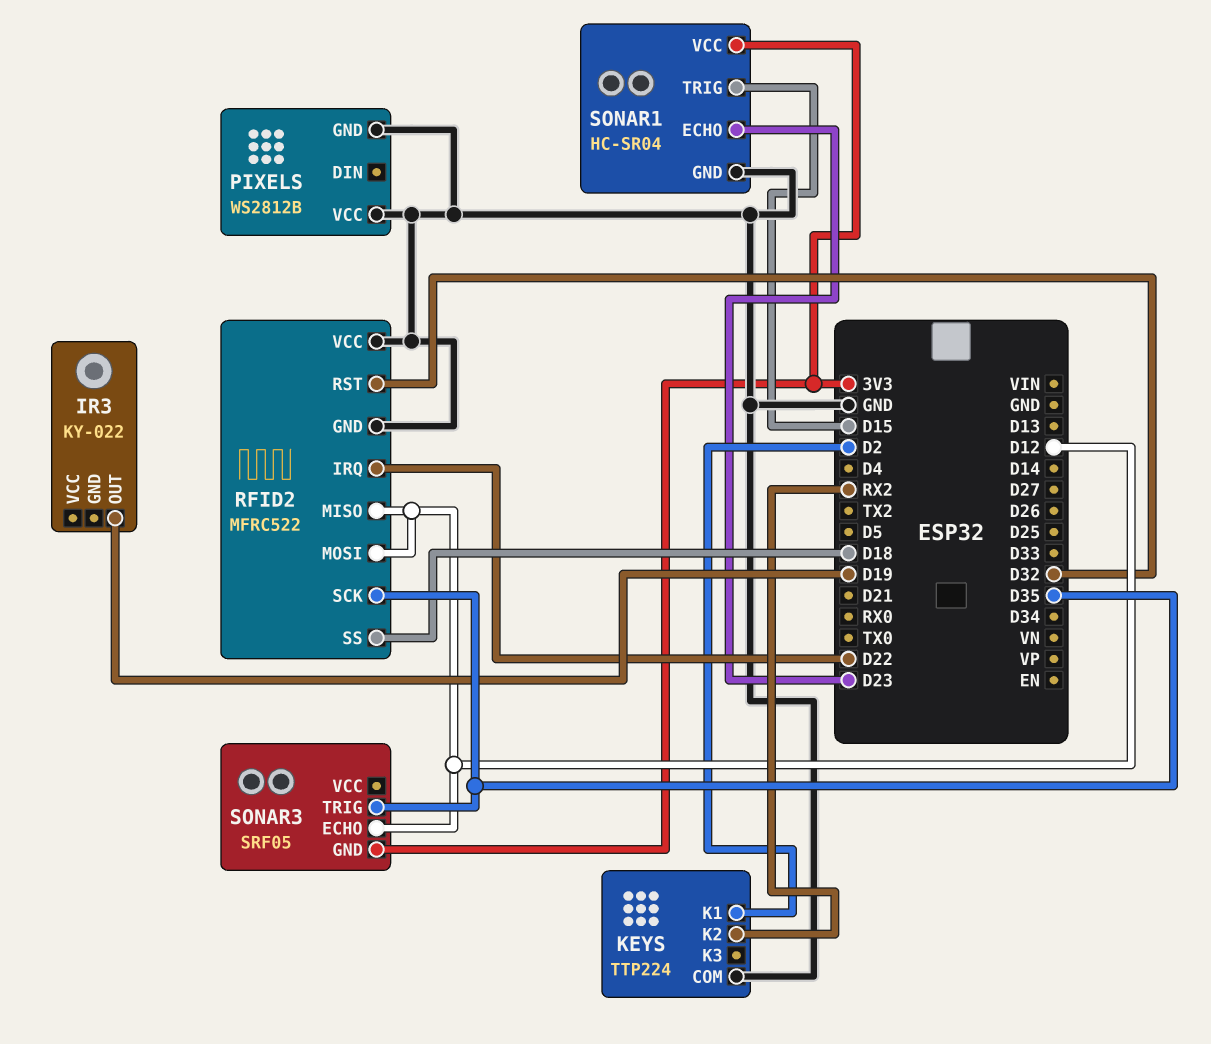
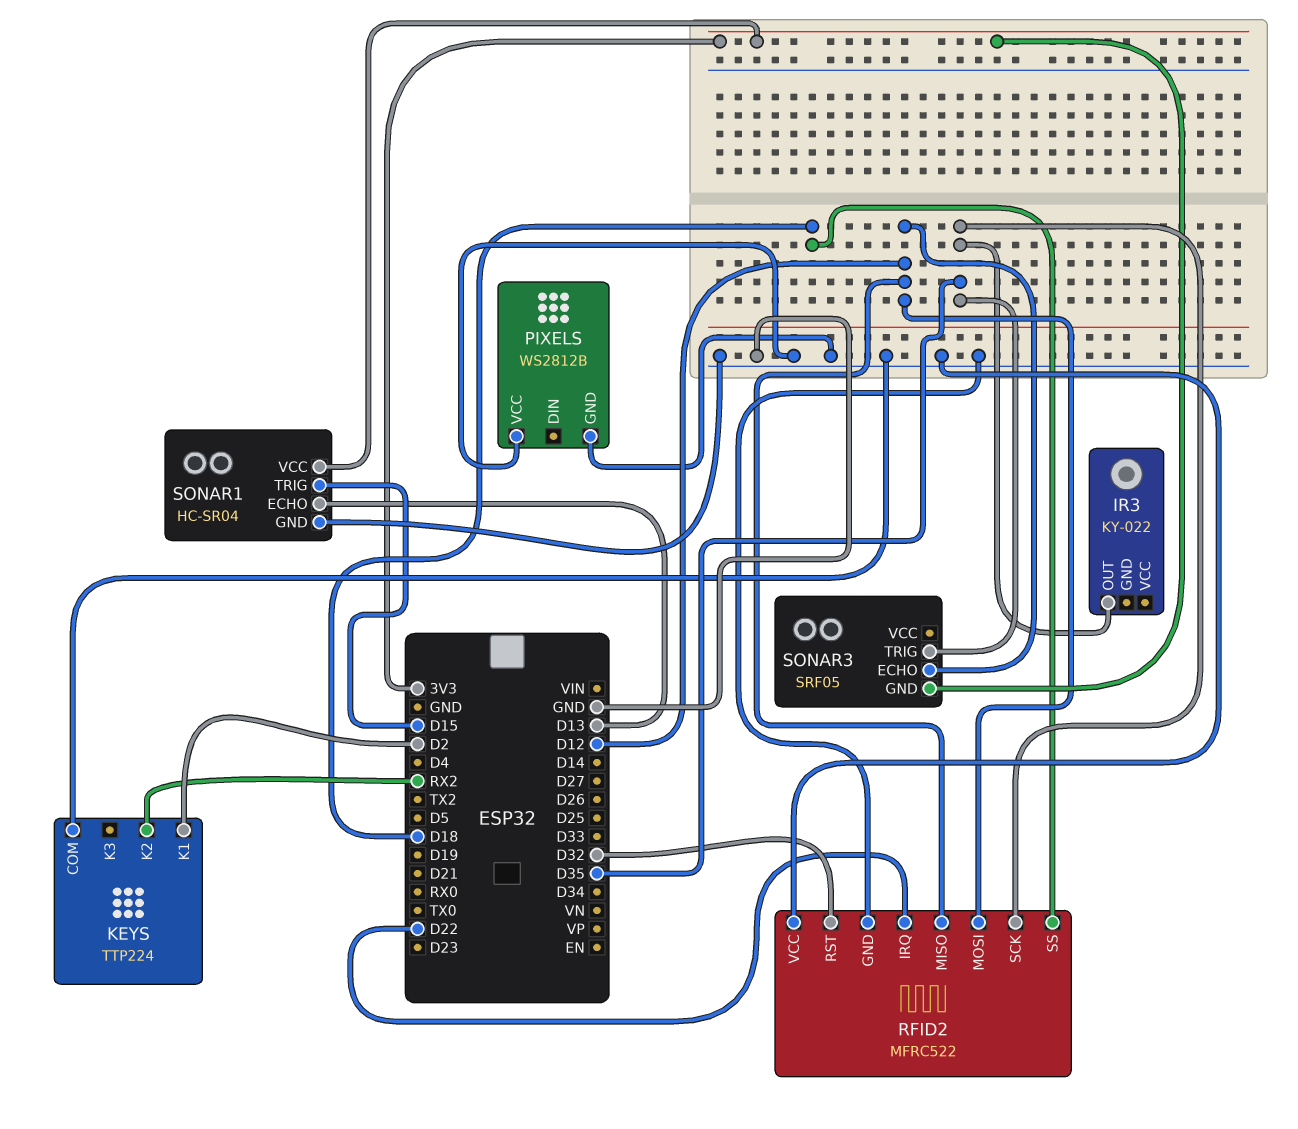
IR3 pin OUT: D19 -> D35
SONAR1 pin ECHO: D23 -> D13

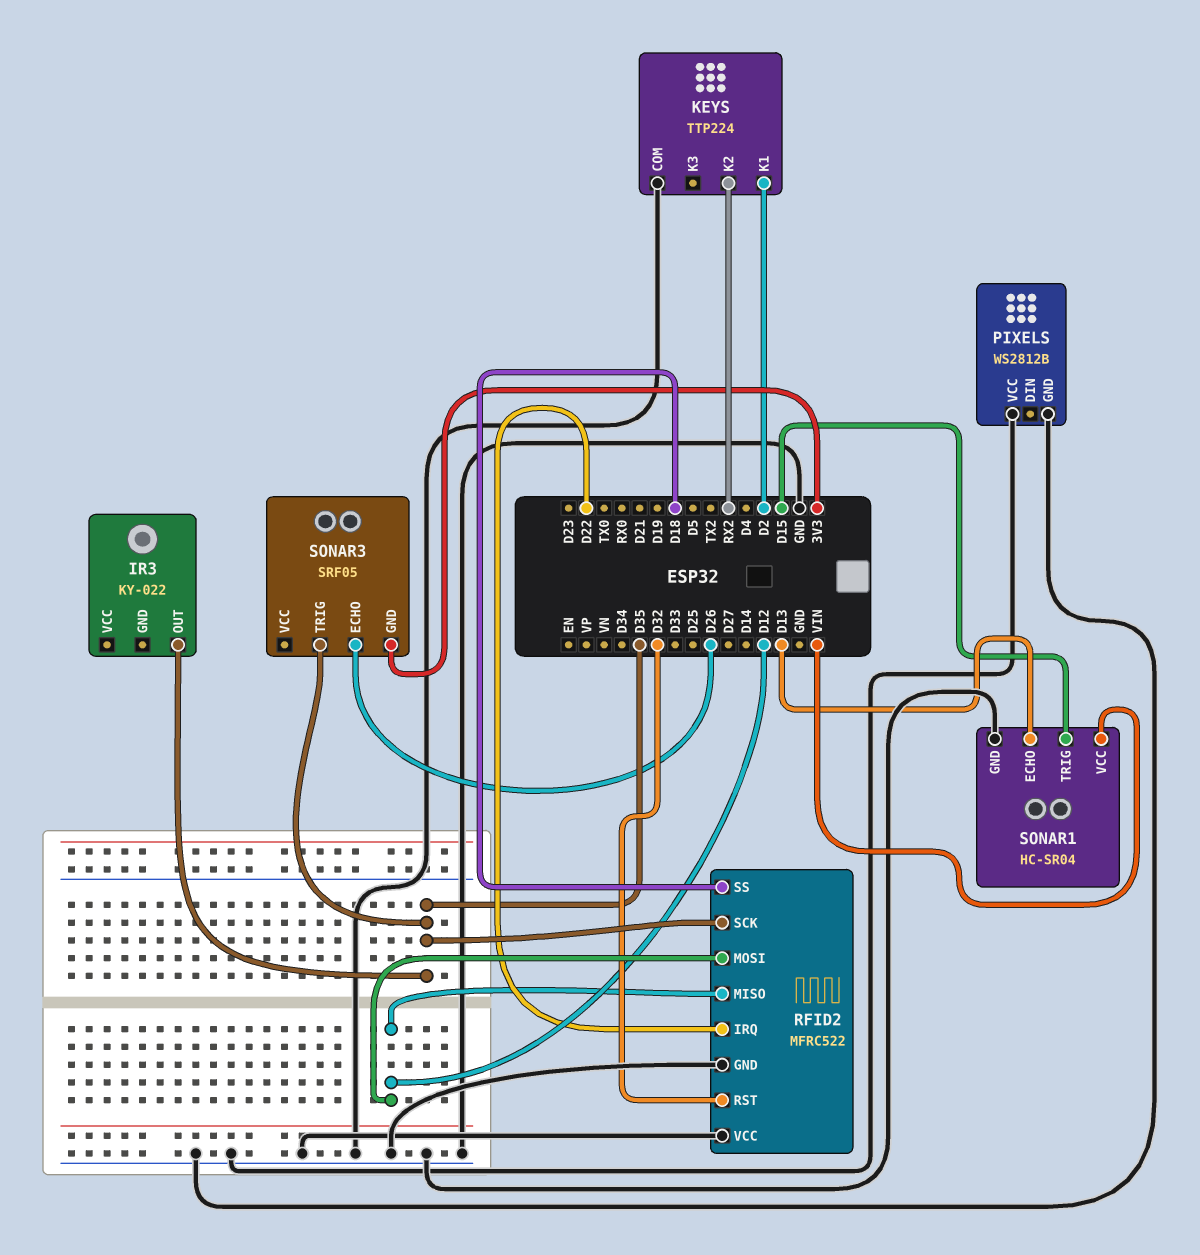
SONAR1 pin VCC: 3V3 -> VIN
SONAR3 pin ECHO: D12 -> D26

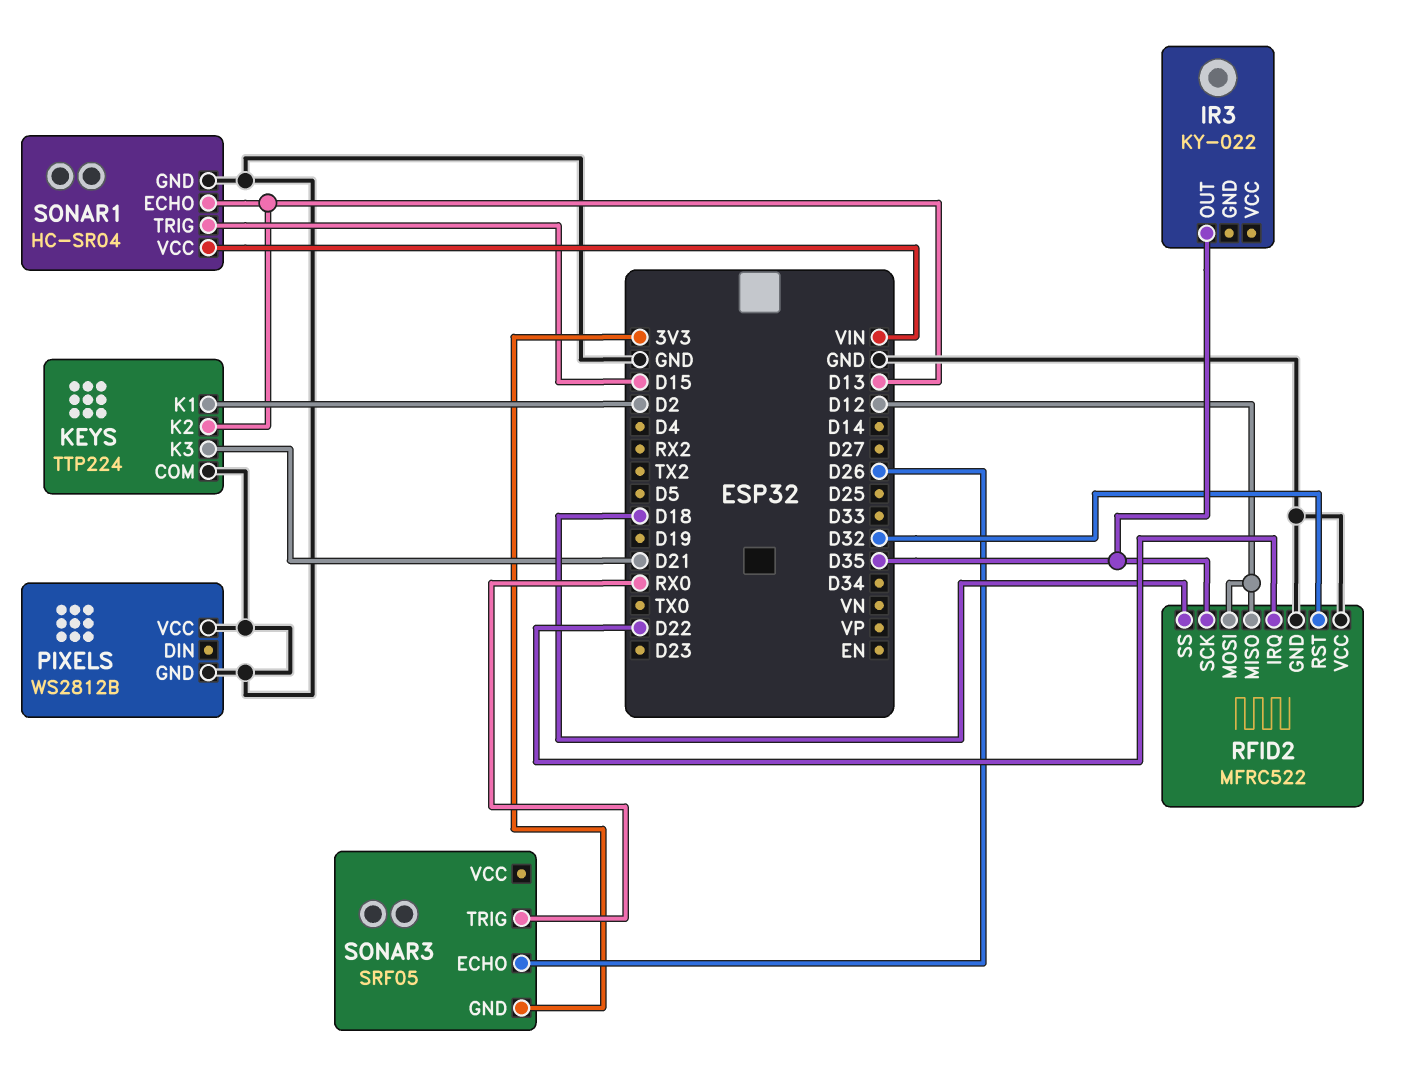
KEYS pin K2: RX2 -> D13
KEYS pin K3: none -> D21
SONAR3 pin TRIG: D35 -> RX0

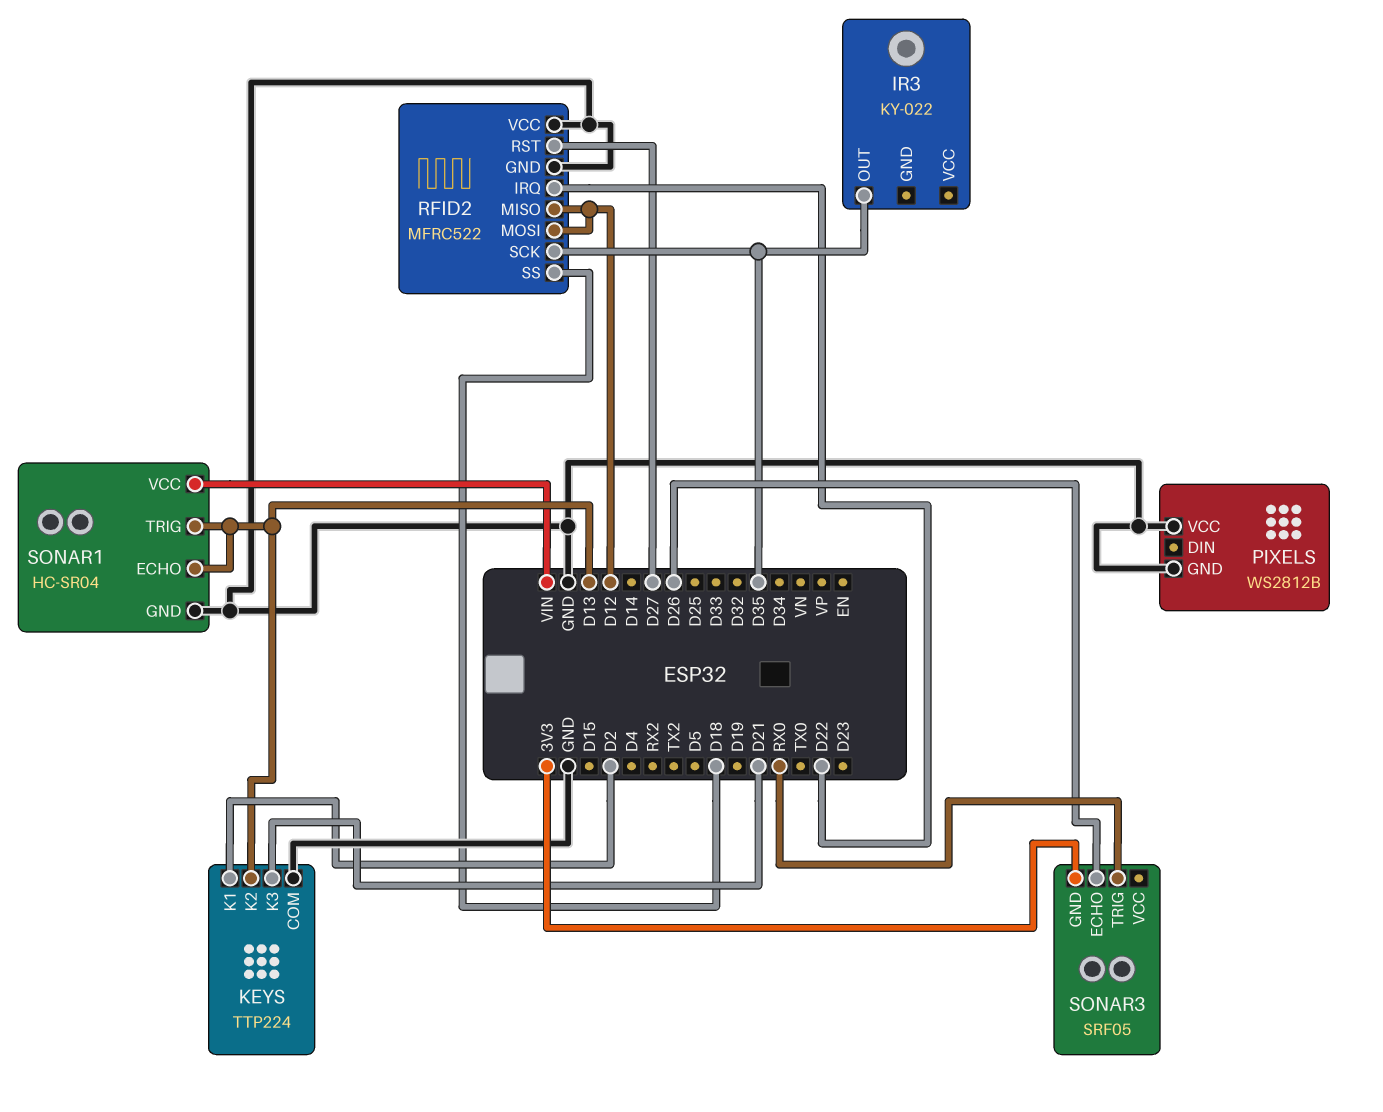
RFID2 pin RST: D32 -> D27
SONAR1 pin TRIG: D15 -> D13

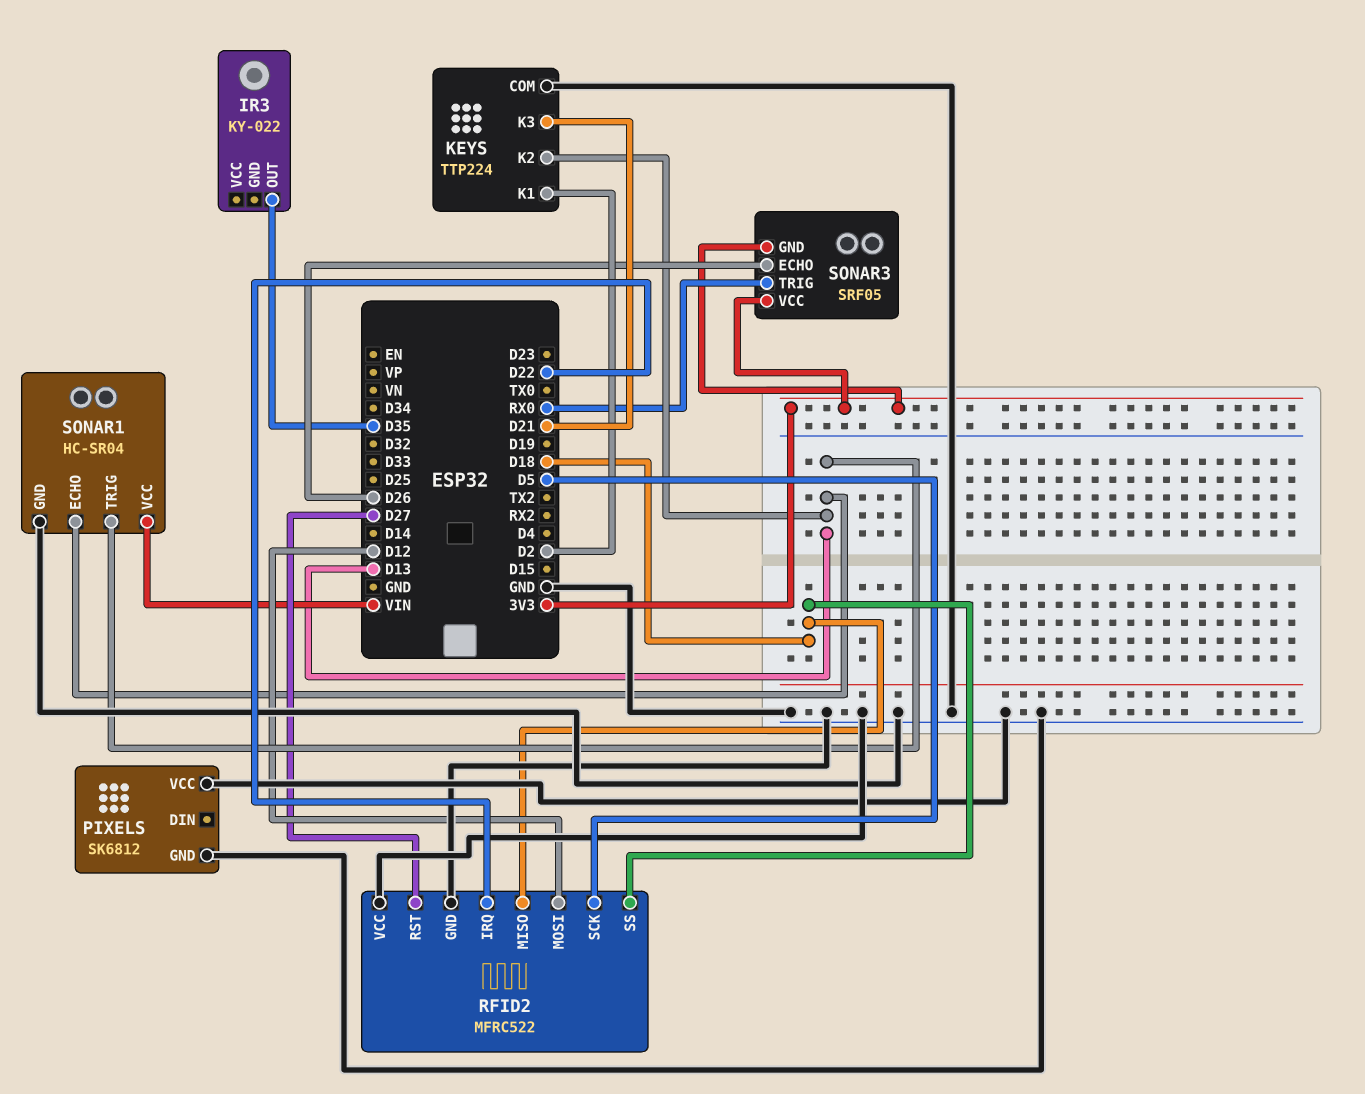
PIXELS: WS2812B -> SK6812
RFID2 pin MISO: D12 -> D18
RFID2 pin SCK: D35 -> D5
SONAR3 pin VCC: none -> 3V3

